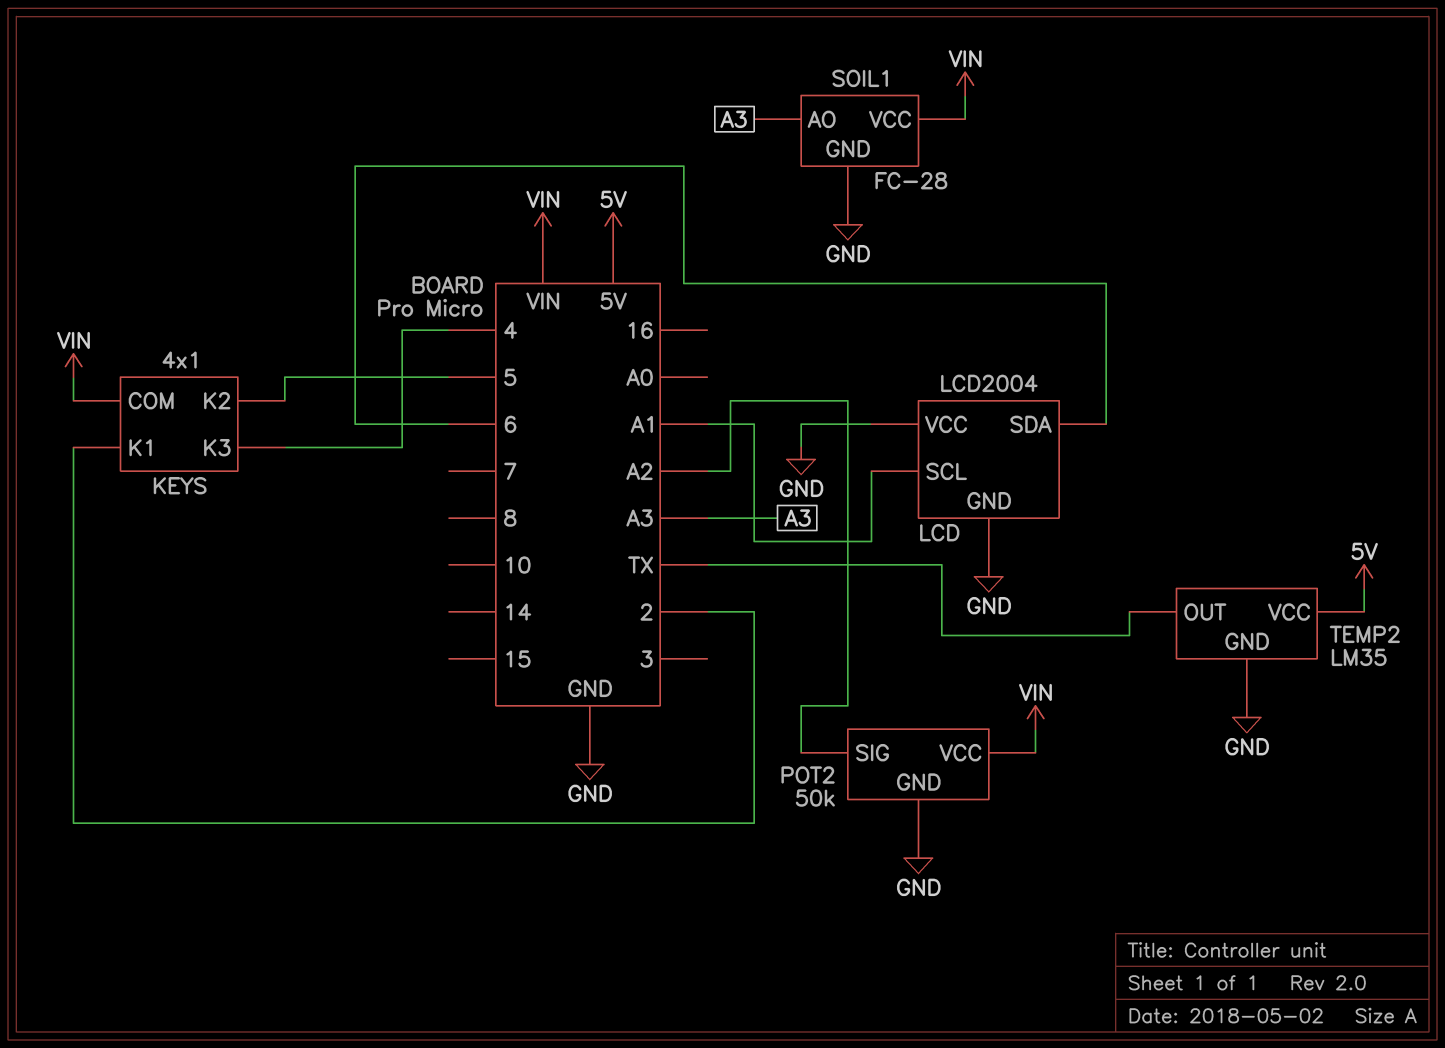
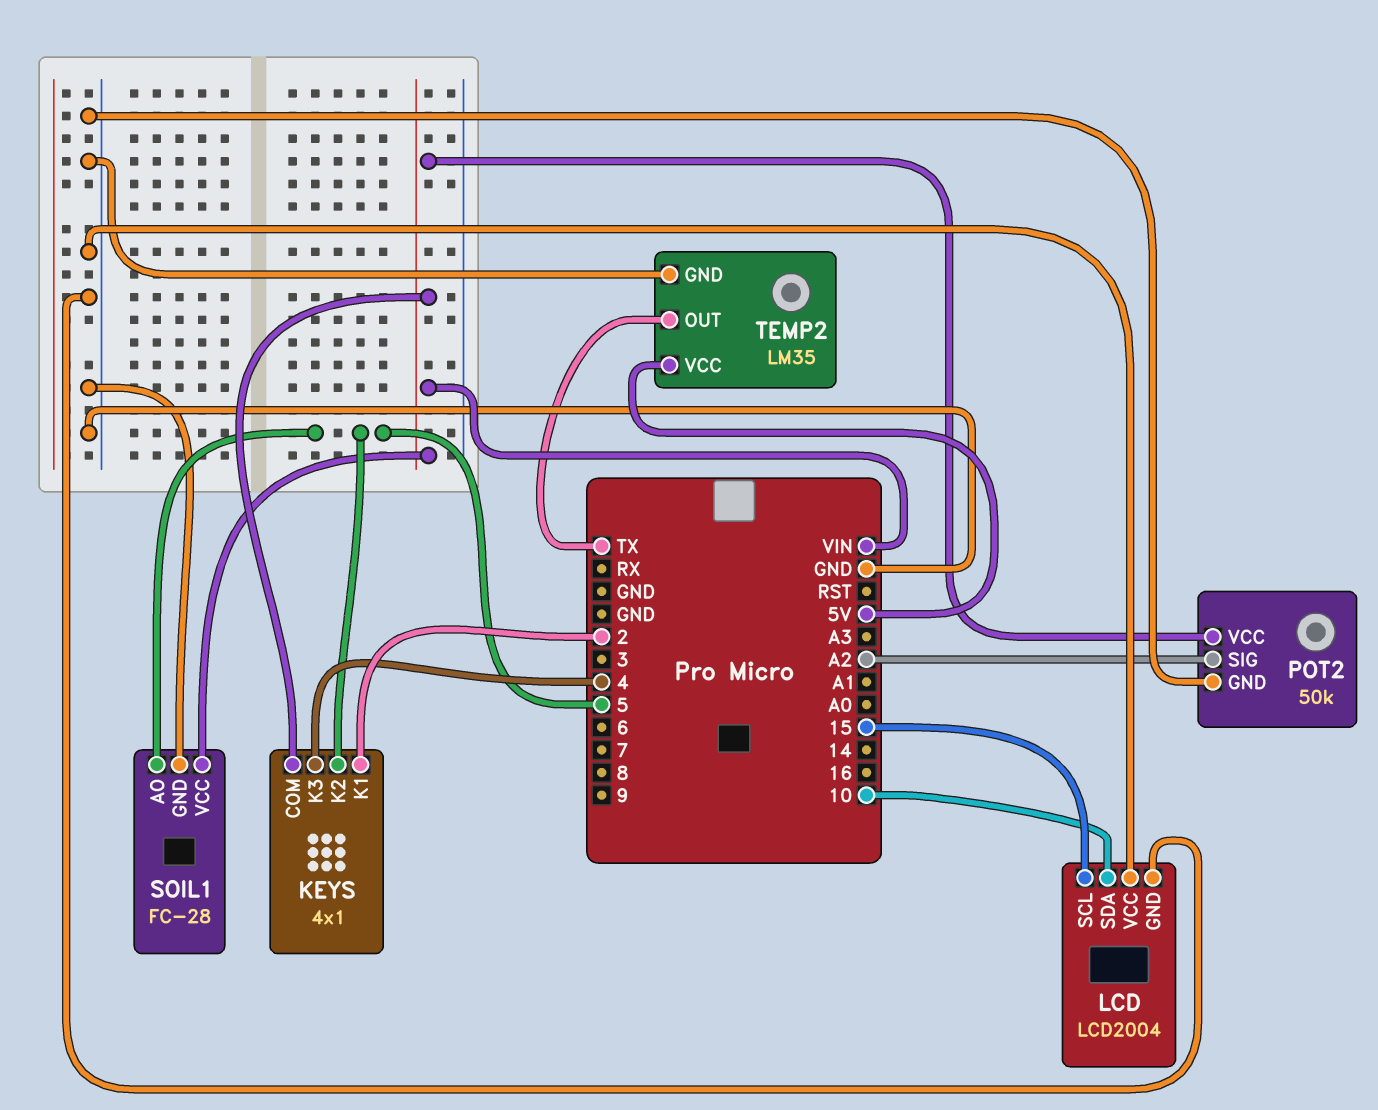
LCD pin SCL: A1 -> 15
LCD pin SDA: 6 -> 10
SOIL1 pin AO: A3 -> 5

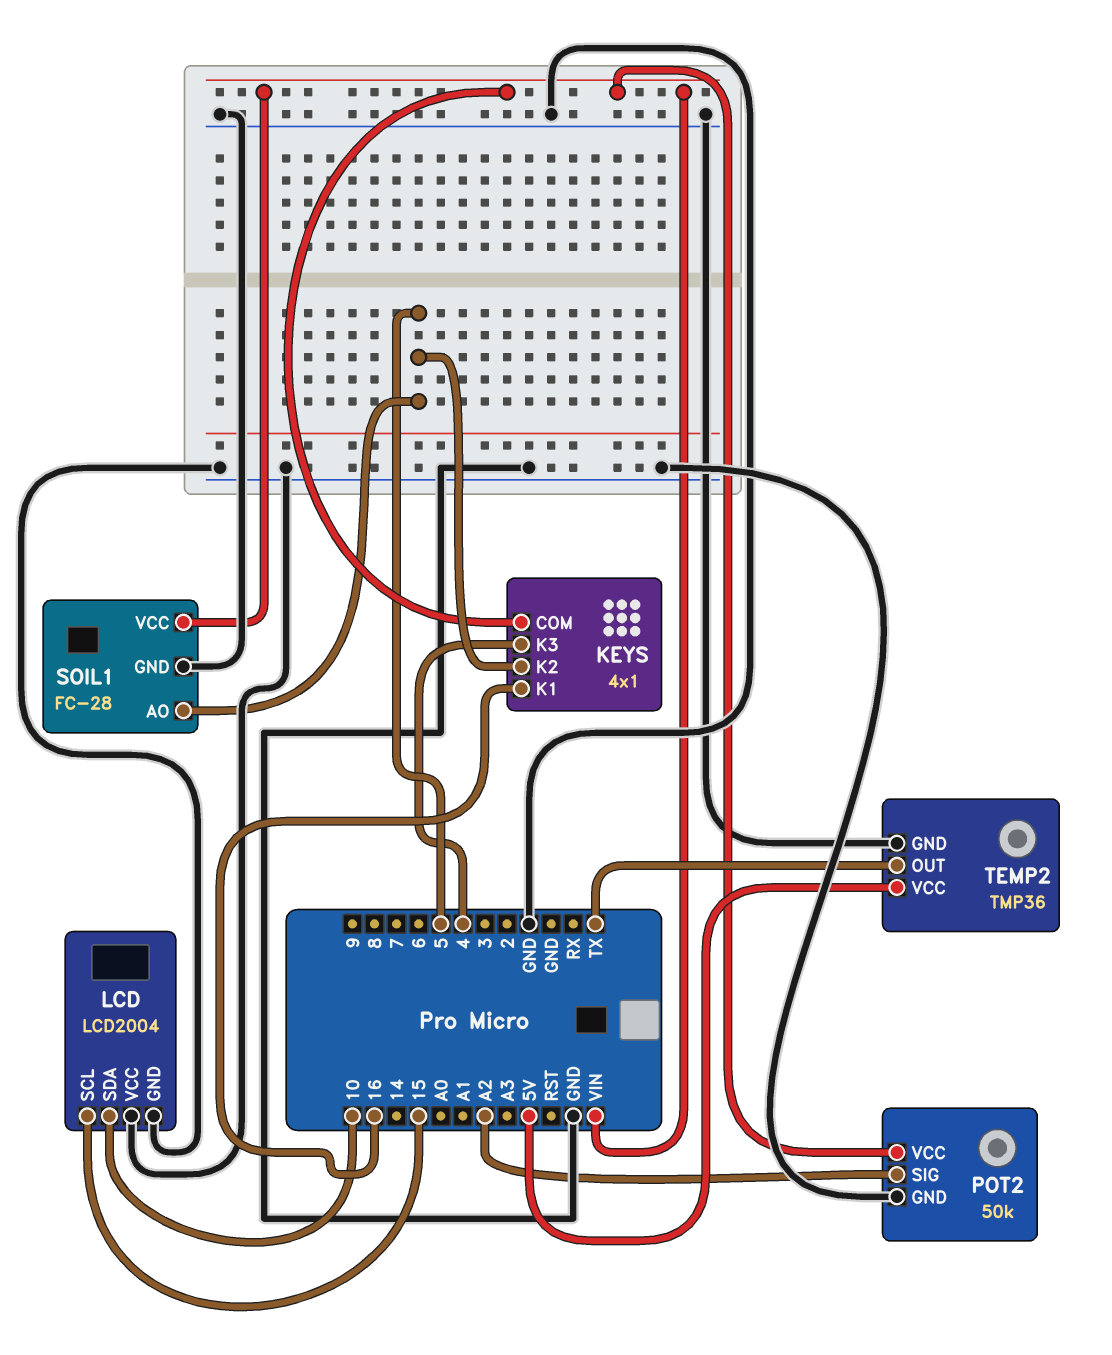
KEYS pin K1: 2 -> 16
TEMP2: LM35 -> TMP36

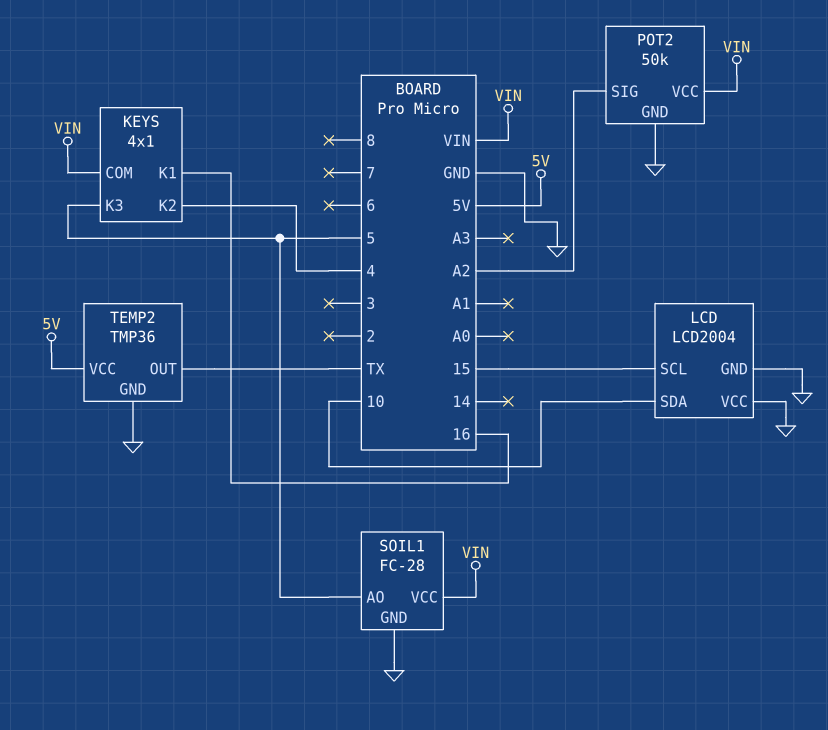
KEYS pin K2: 5 -> 4
KEYS pin K3: 4 -> 5

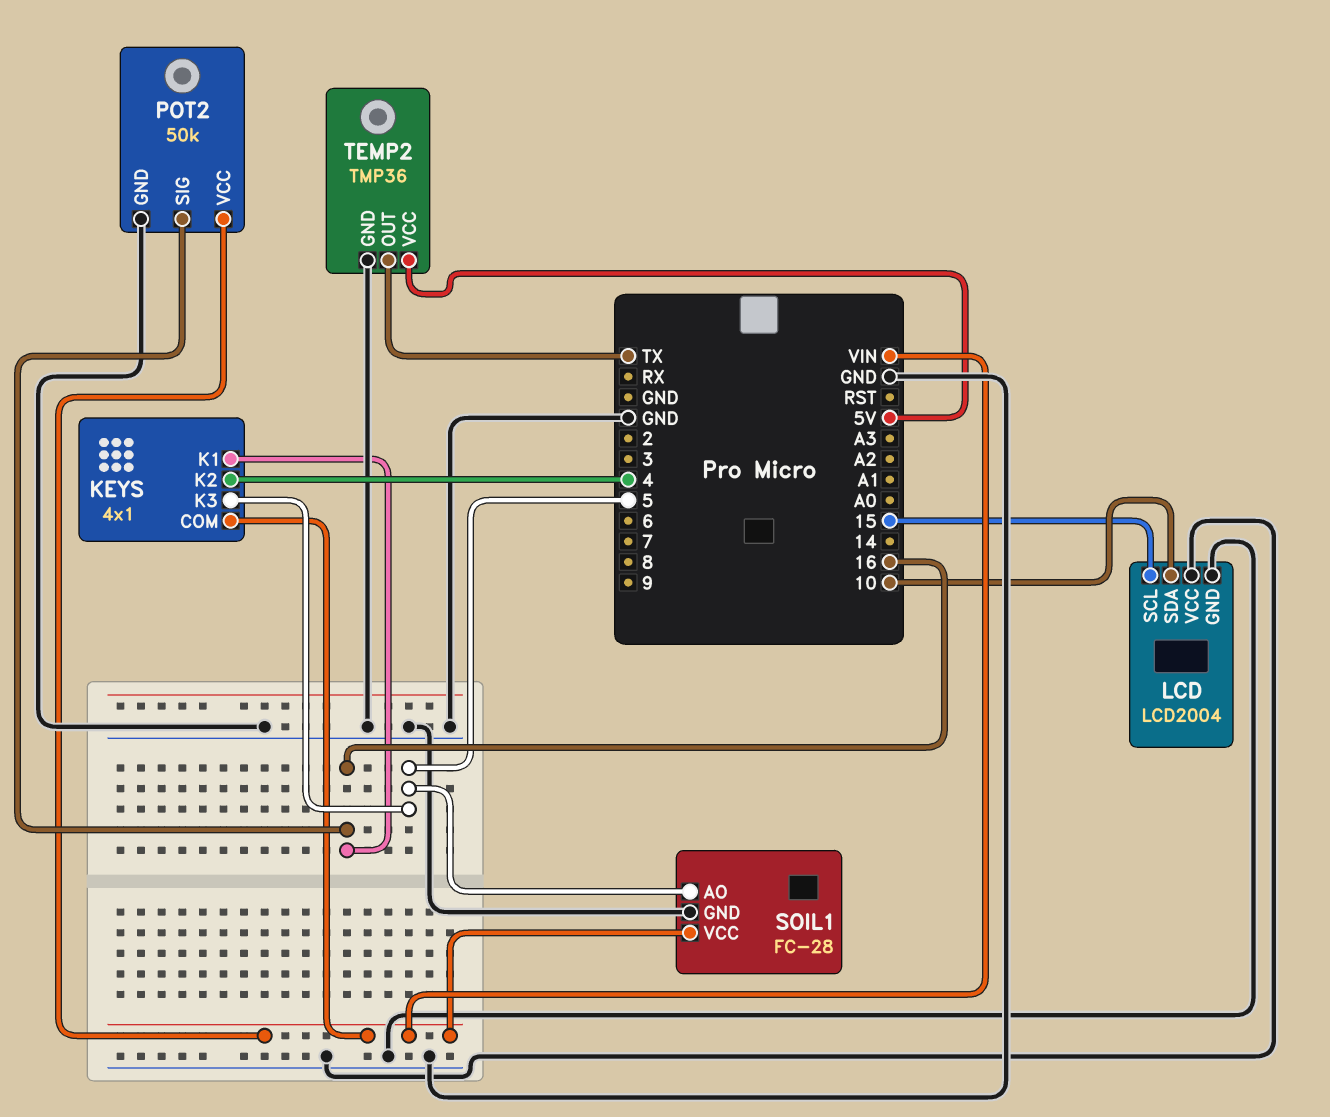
POT2 pin SIG: A2 -> 16

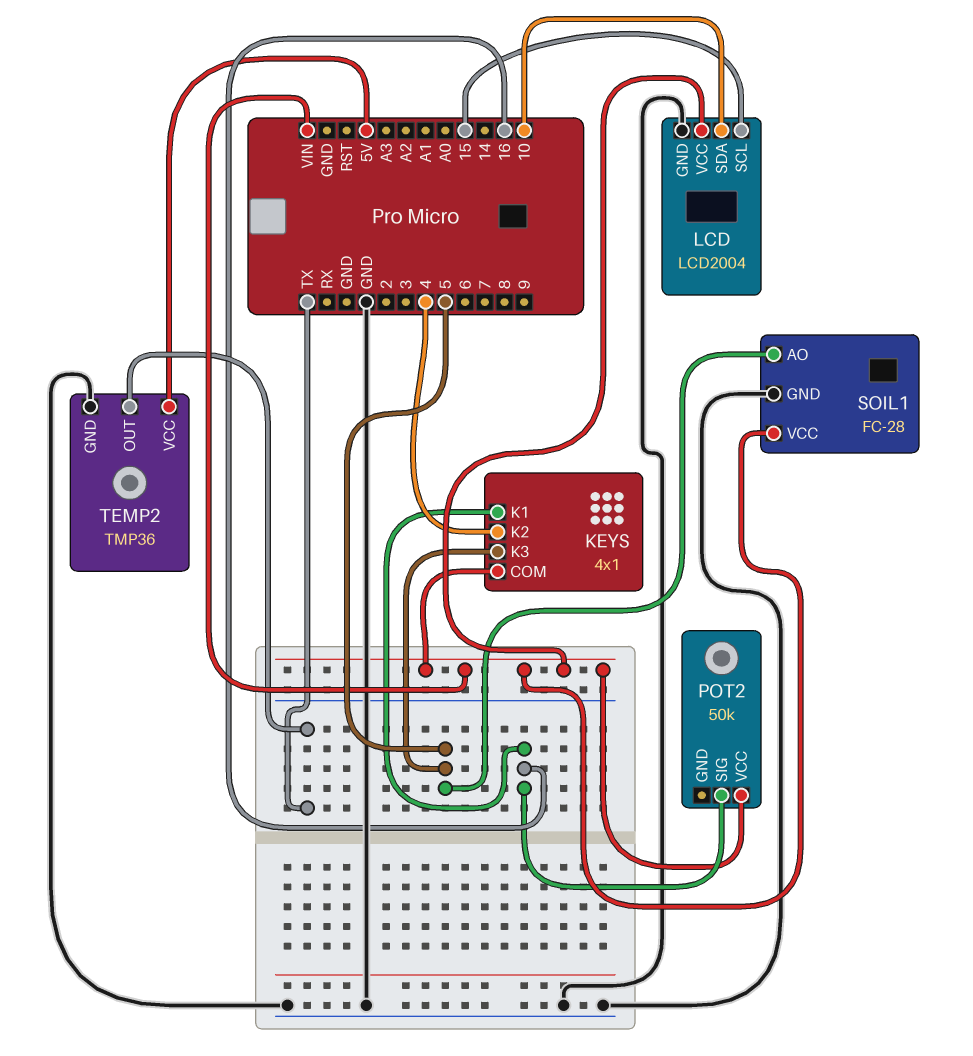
LCD pin VCC: GND -> VIN
POT2 pin GND: GND -> none

